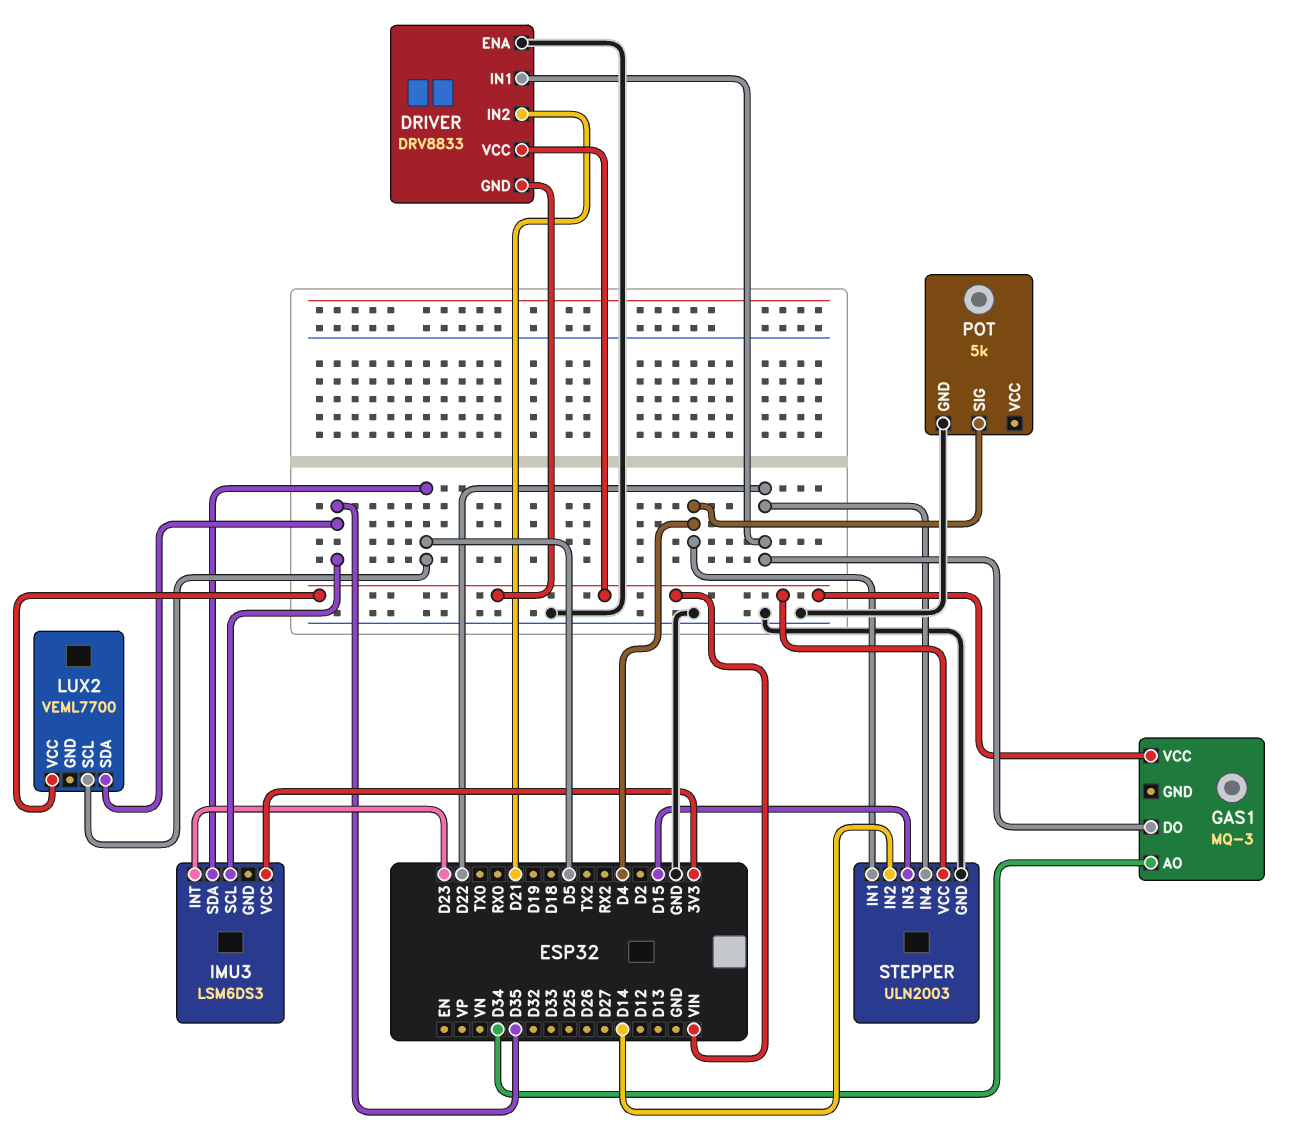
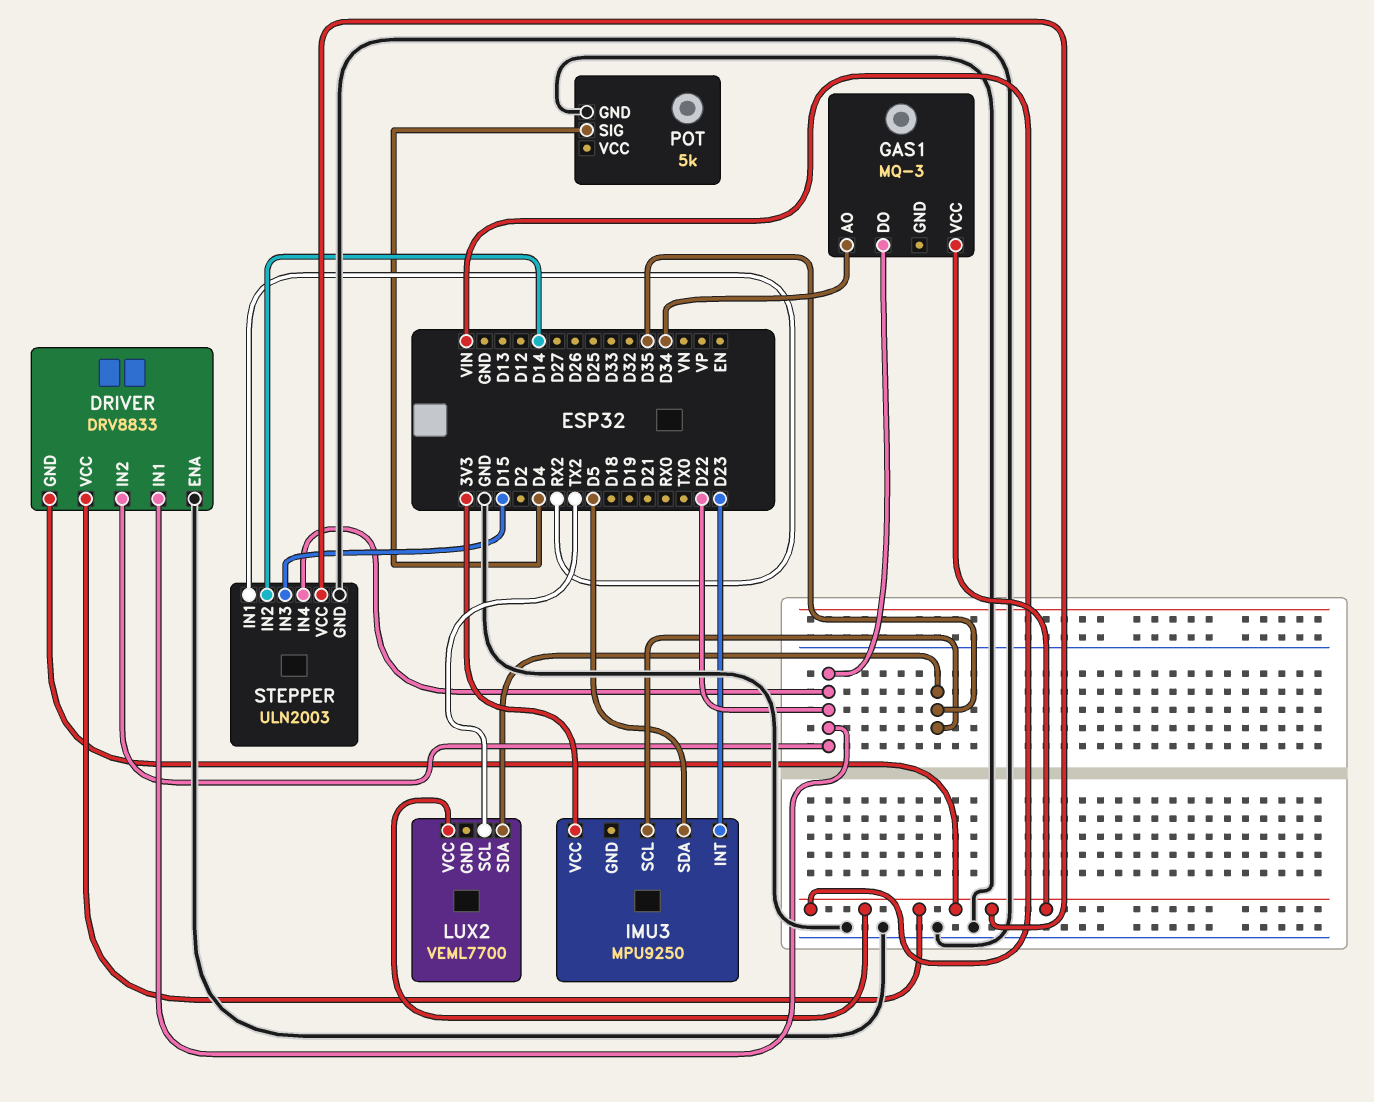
DRIVER pin IN2: D21 -> D22
IMU3: LSM6DS3 -> MPU9250
LUX2 pin SCL: D5 -> TX2
STEPPER pin IN1: D4 -> RX2

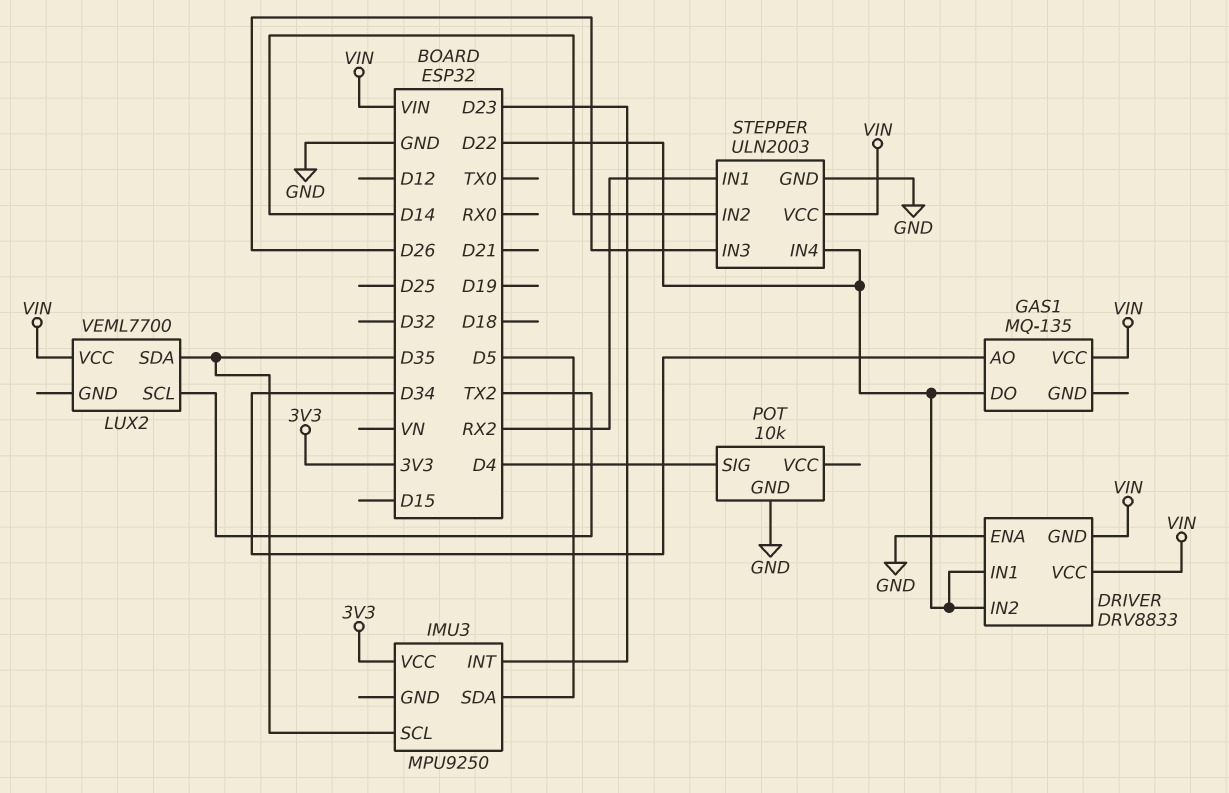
GAS1: MQ-3 -> MQ-135
POT: 5k -> 10k
STEPPER pin IN3: D15 -> D26

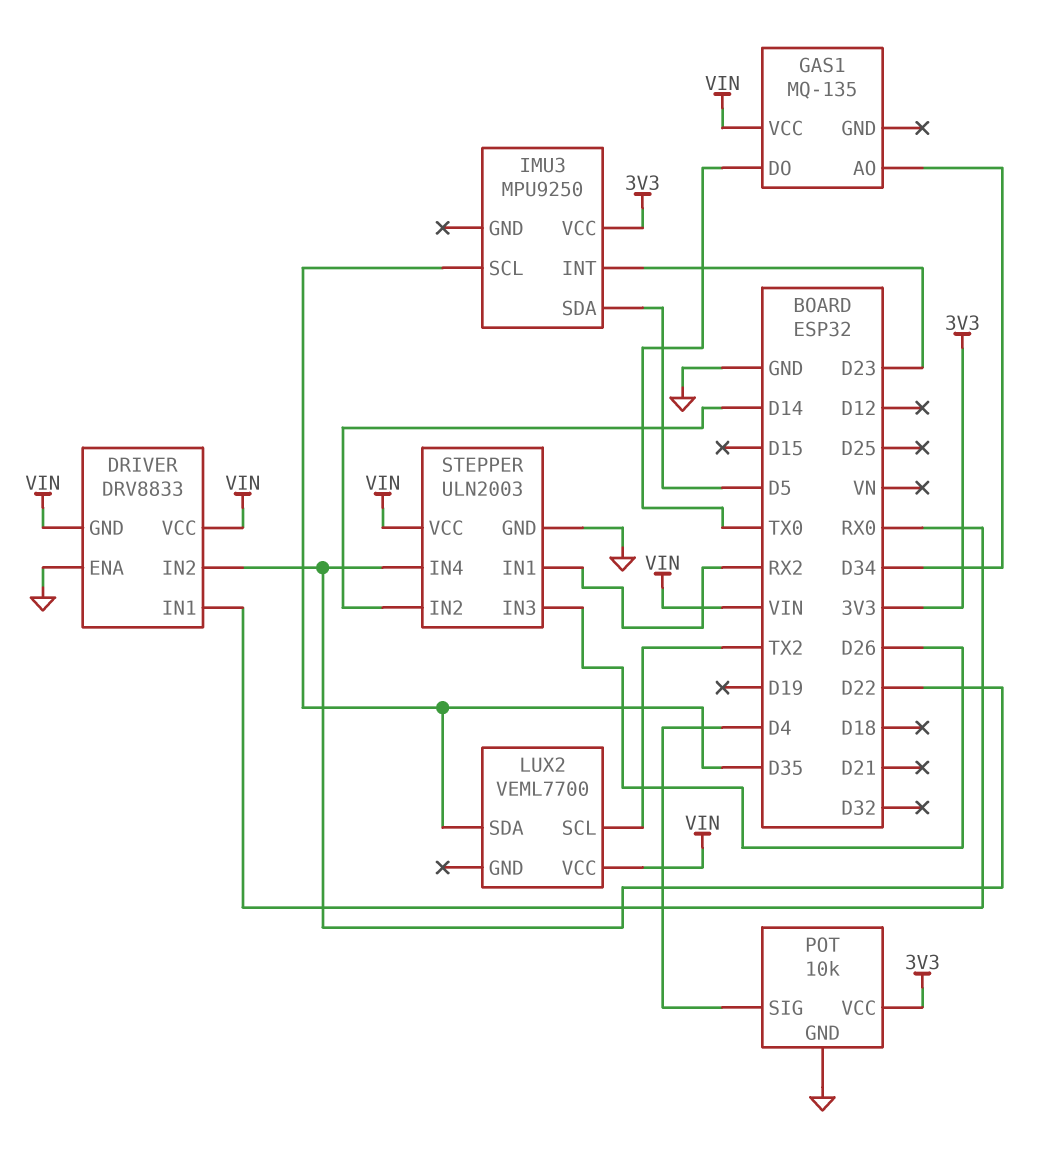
DRIVER pin IN1: D22 -> RX0
GAS1 pin DO: D22 -> TX0
POT pin VCC: none -> 3V3

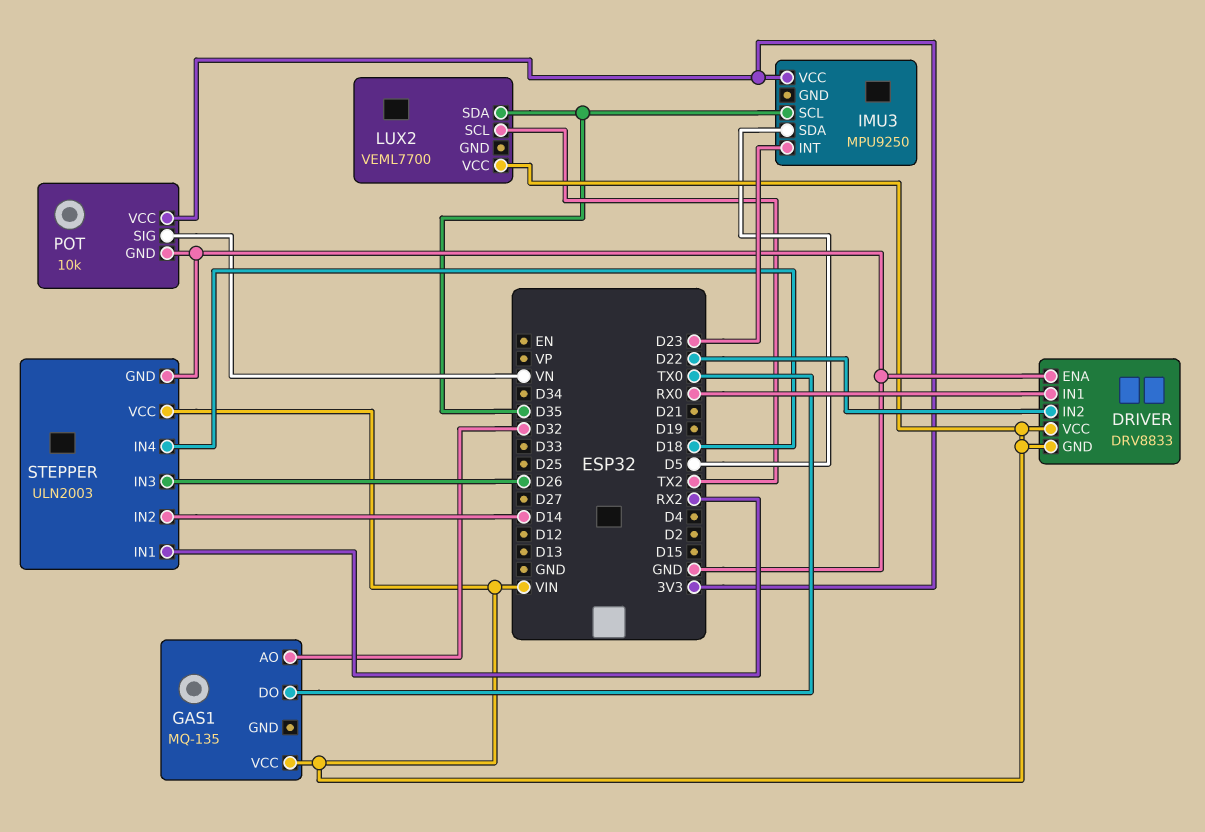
GAS1 pin AO: D34 -> D32
POT pin SIG: D4 -> VN
STEPPER pin IN4: D22 -> D18

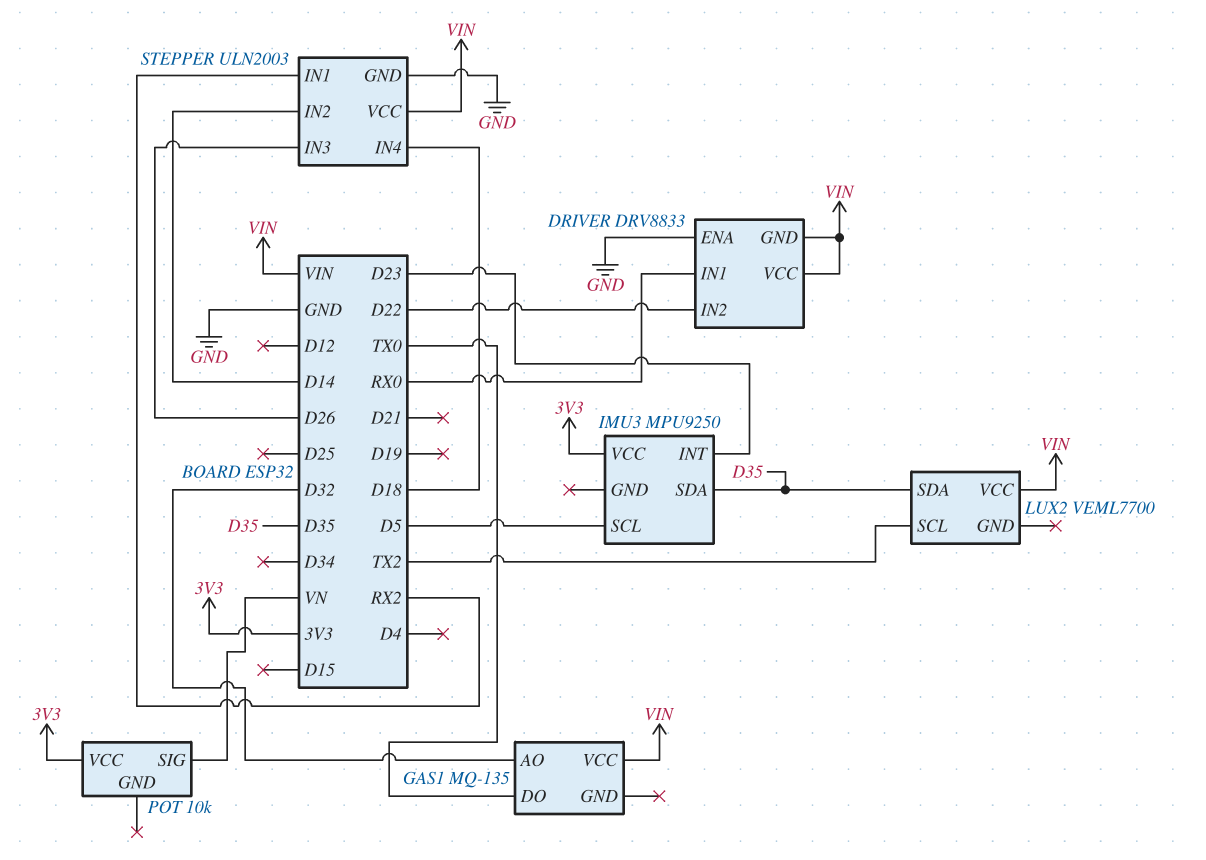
IMU3 pin SCL: D35 -> D5
IMU3 pin SDA: D5 -> D35
POT pin GND: GND -> none

